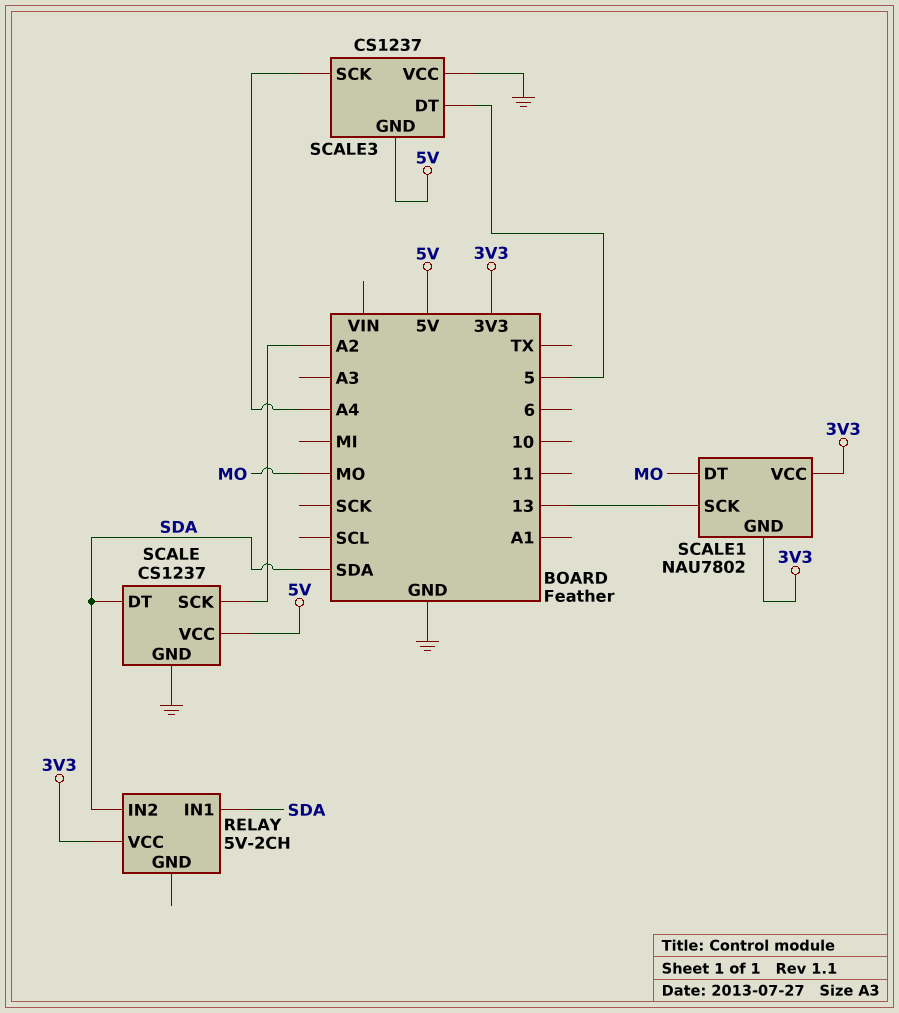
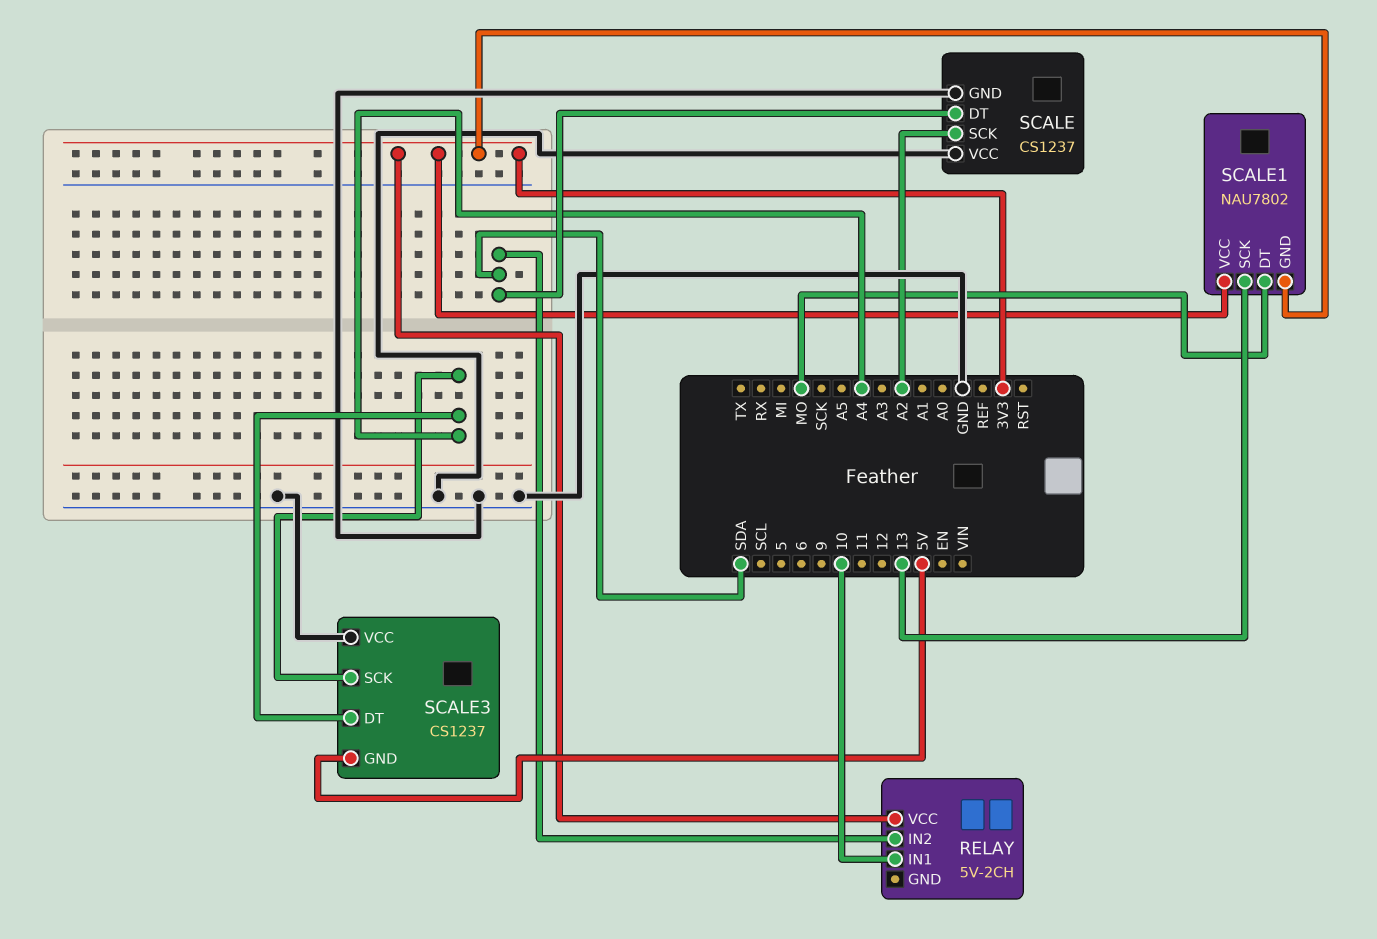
RELAY pin IN1: SDA -> 10
SCALE pin VCC: 5V -> GND
SCALE3 pin DT: 5 -> A4

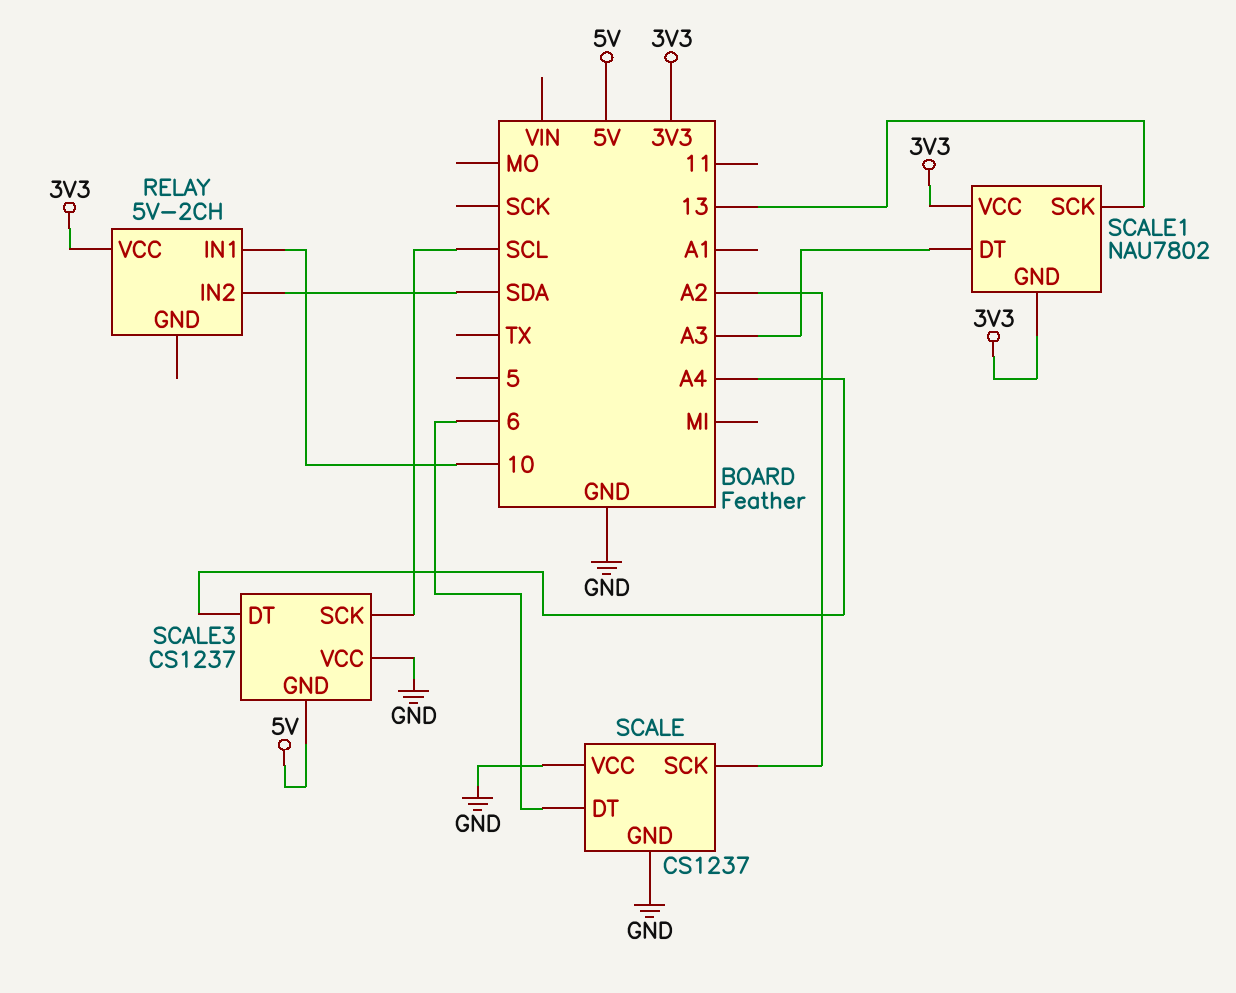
SCALE pin DT: SDA -> 6
SCALE1 pin DT: MO -> A3
SCALE3 pin SCK: A4 -> SCL

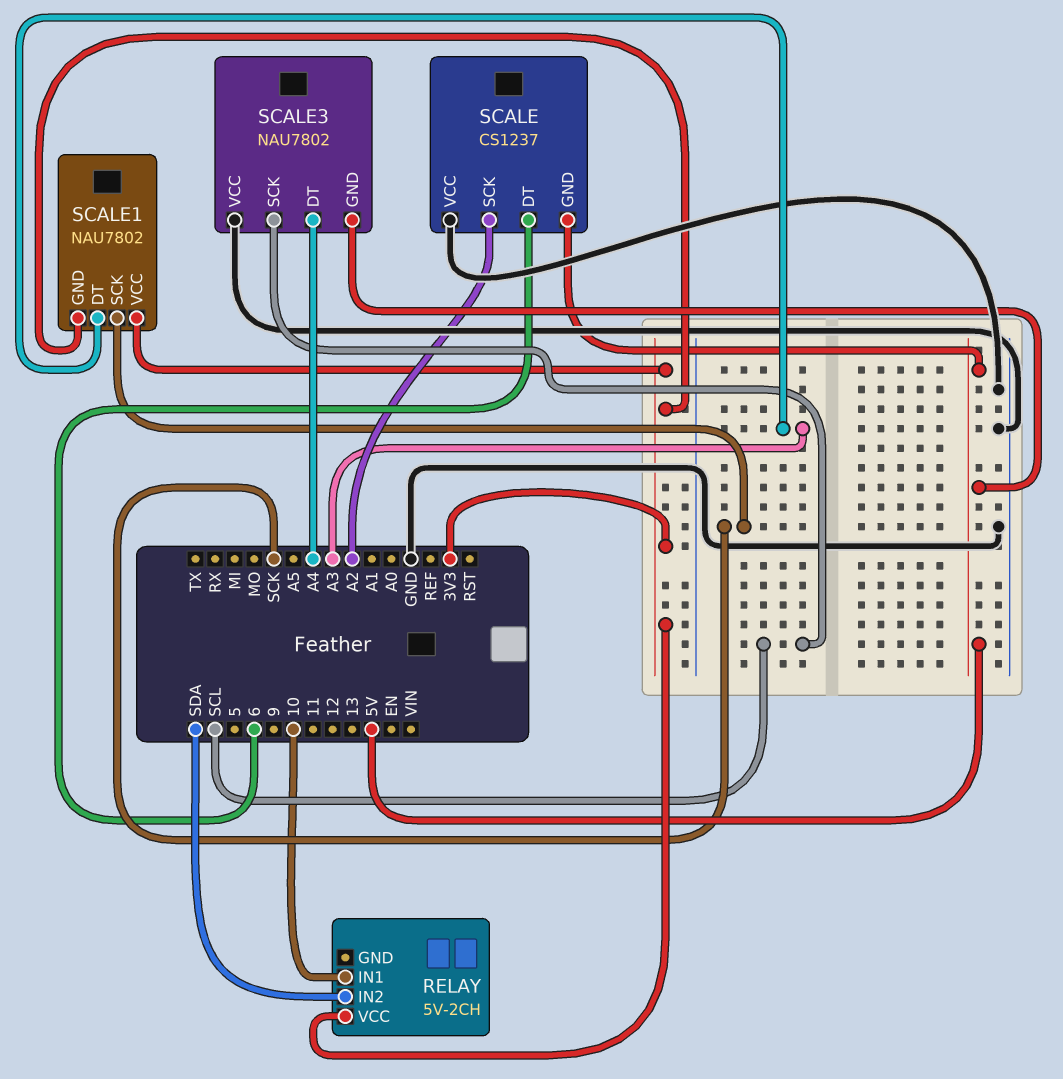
SCALE pin GND: GND -> 5V
SCALE1 pin SCK: 13 -> SCK
SCALE3: CS1237 -> NAU7802

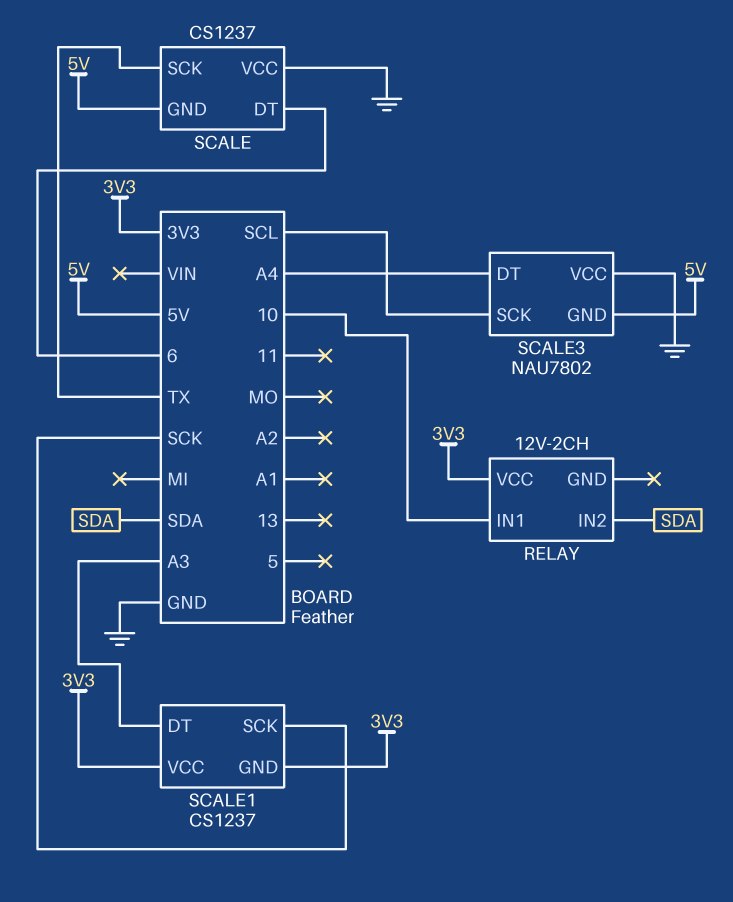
RELAY: 5V-2CH -> 12V-2CH
SCALE pin SCK: A2 -> TX
SCALE1: NAU7802 -> CS1237

